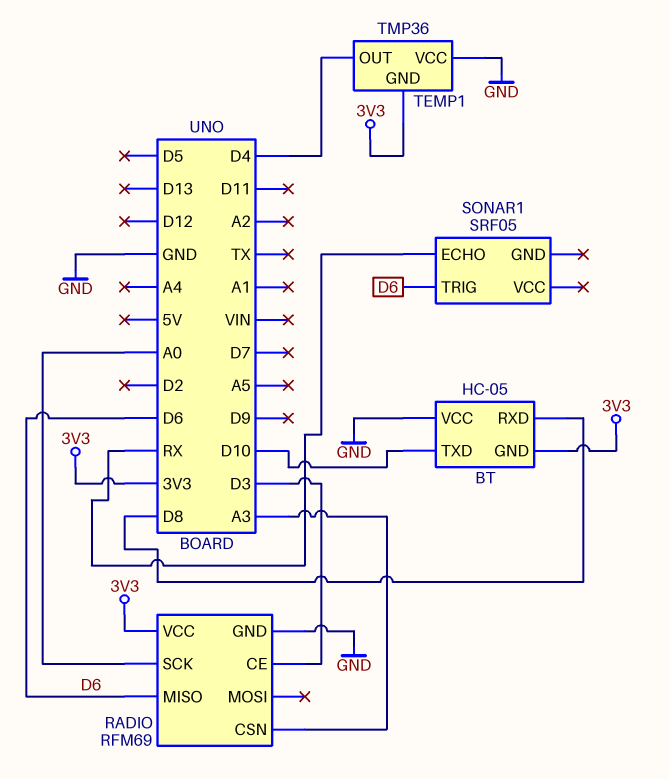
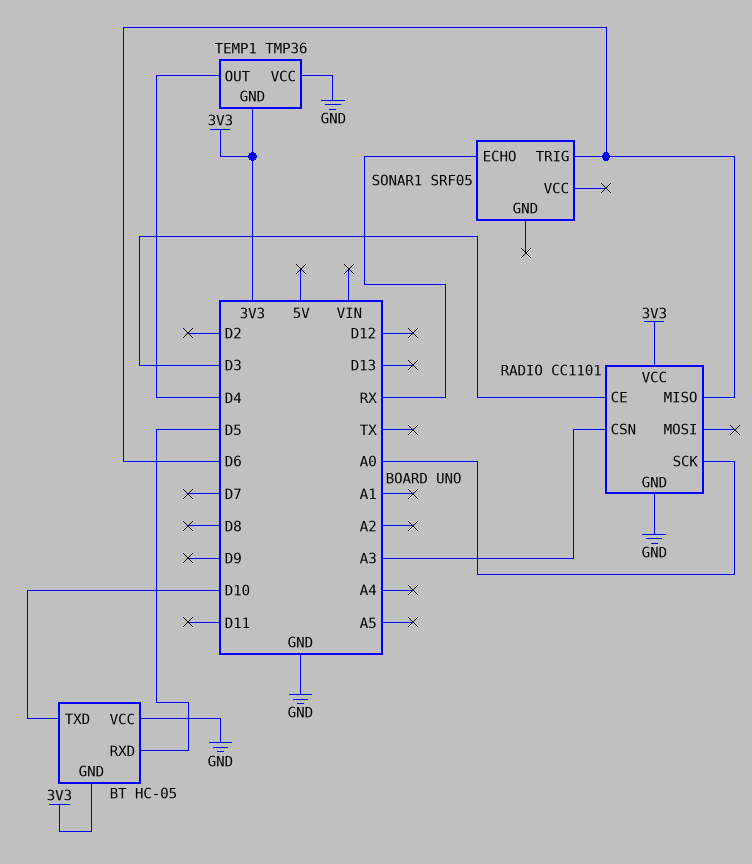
BT pin RXD: D8 -> D5
RADIO: RFM69 -> CC1101

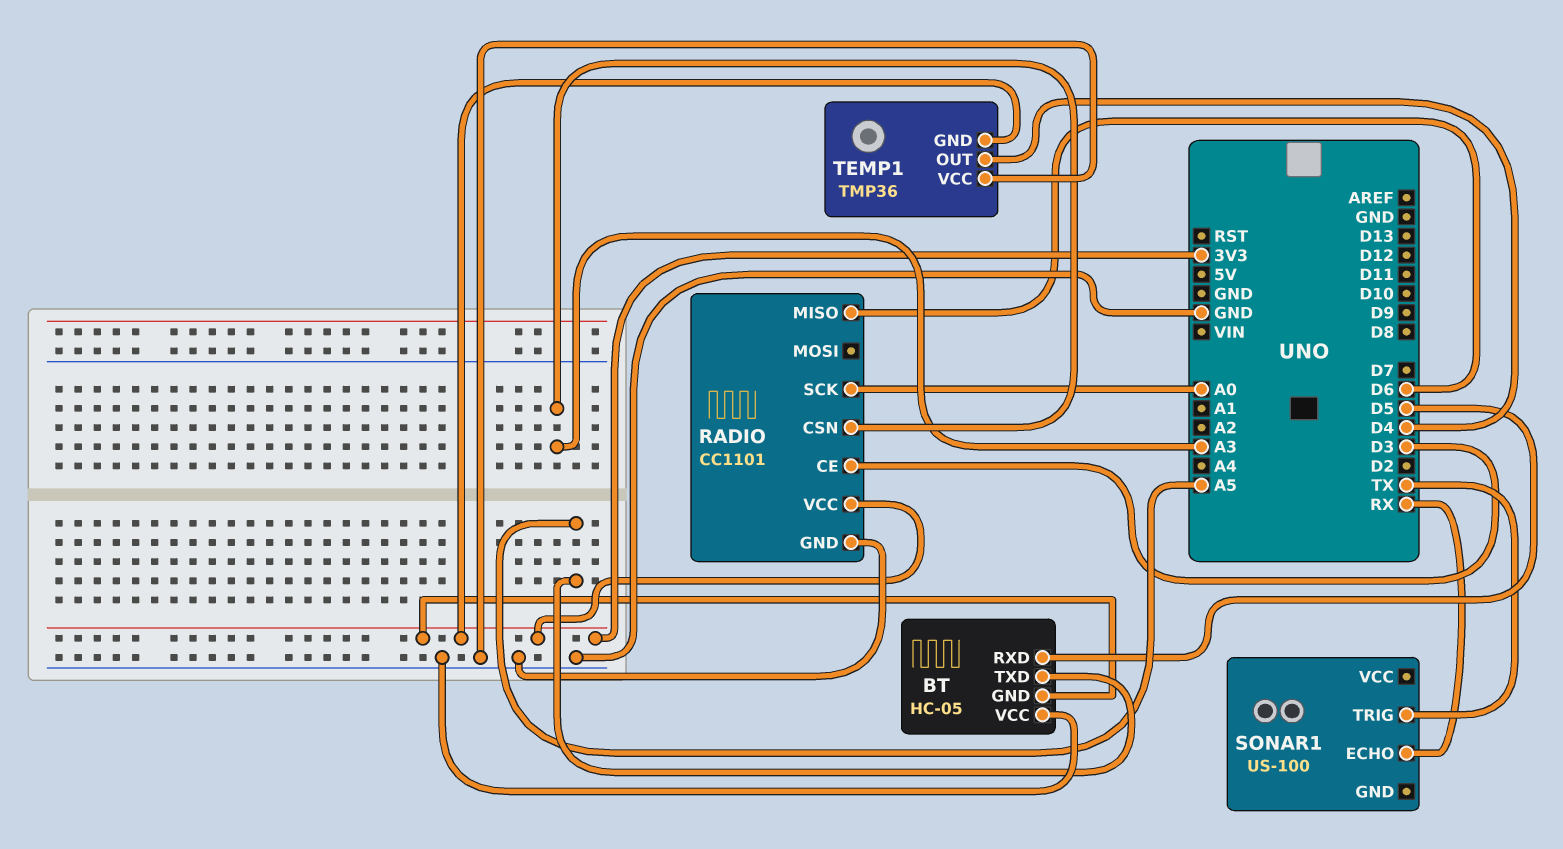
BT pin TXD: D10 -> A5
SONAR1: SRF05 -> US-100
SONAR1 pin TRIG: D6 -> TX

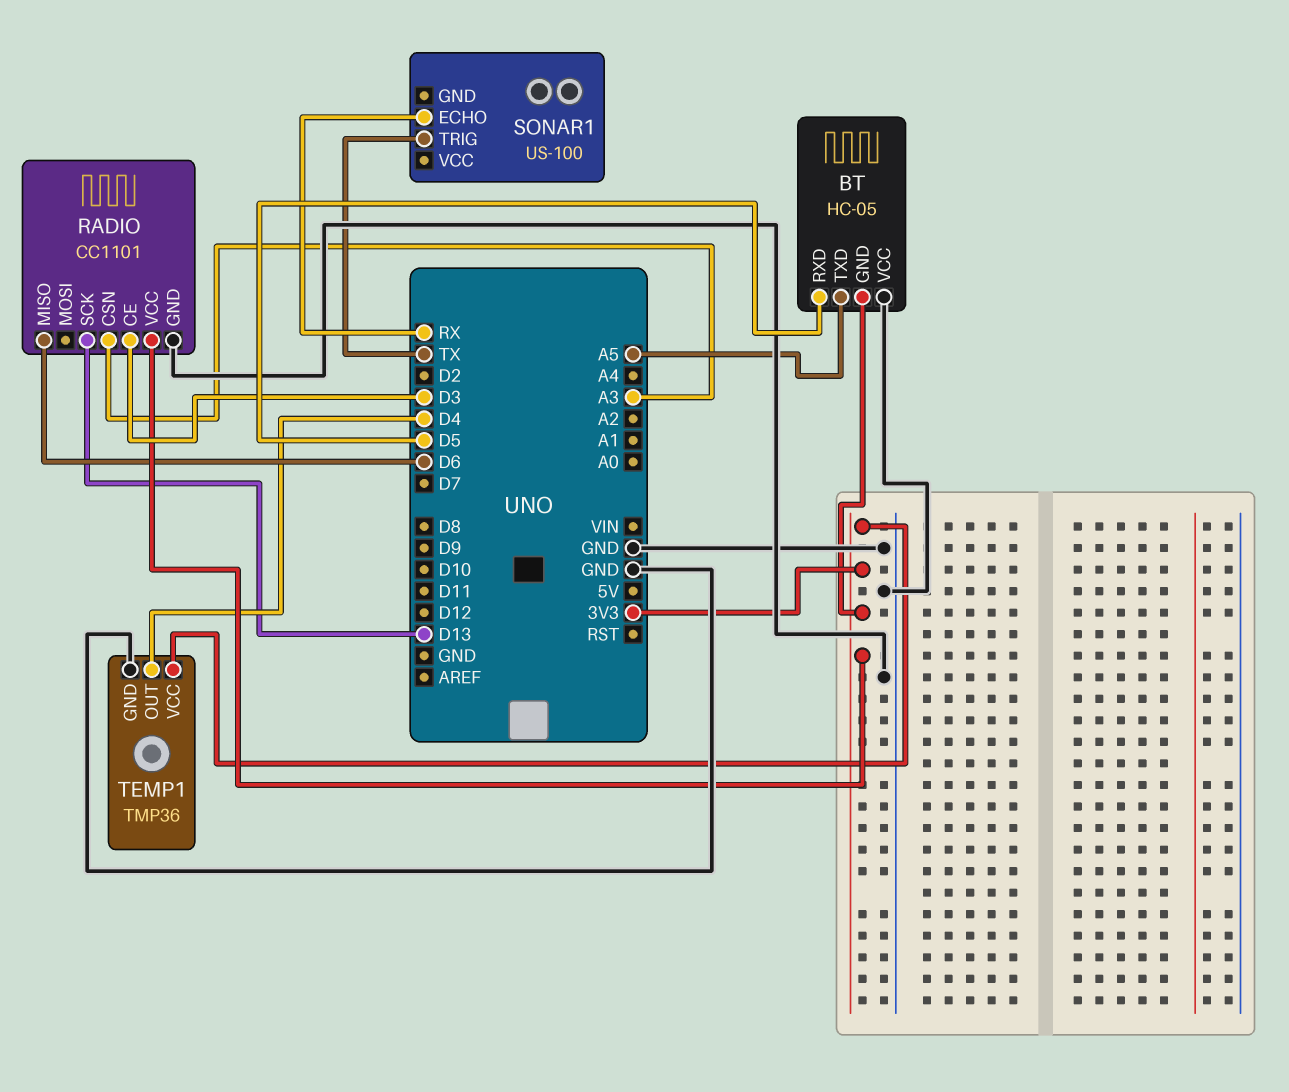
RADIO pin SCK: A0 -> D13
TEMP1 pin GND: 3V3 -> GND
TEMP1 pin VCC: GND -> 3V3

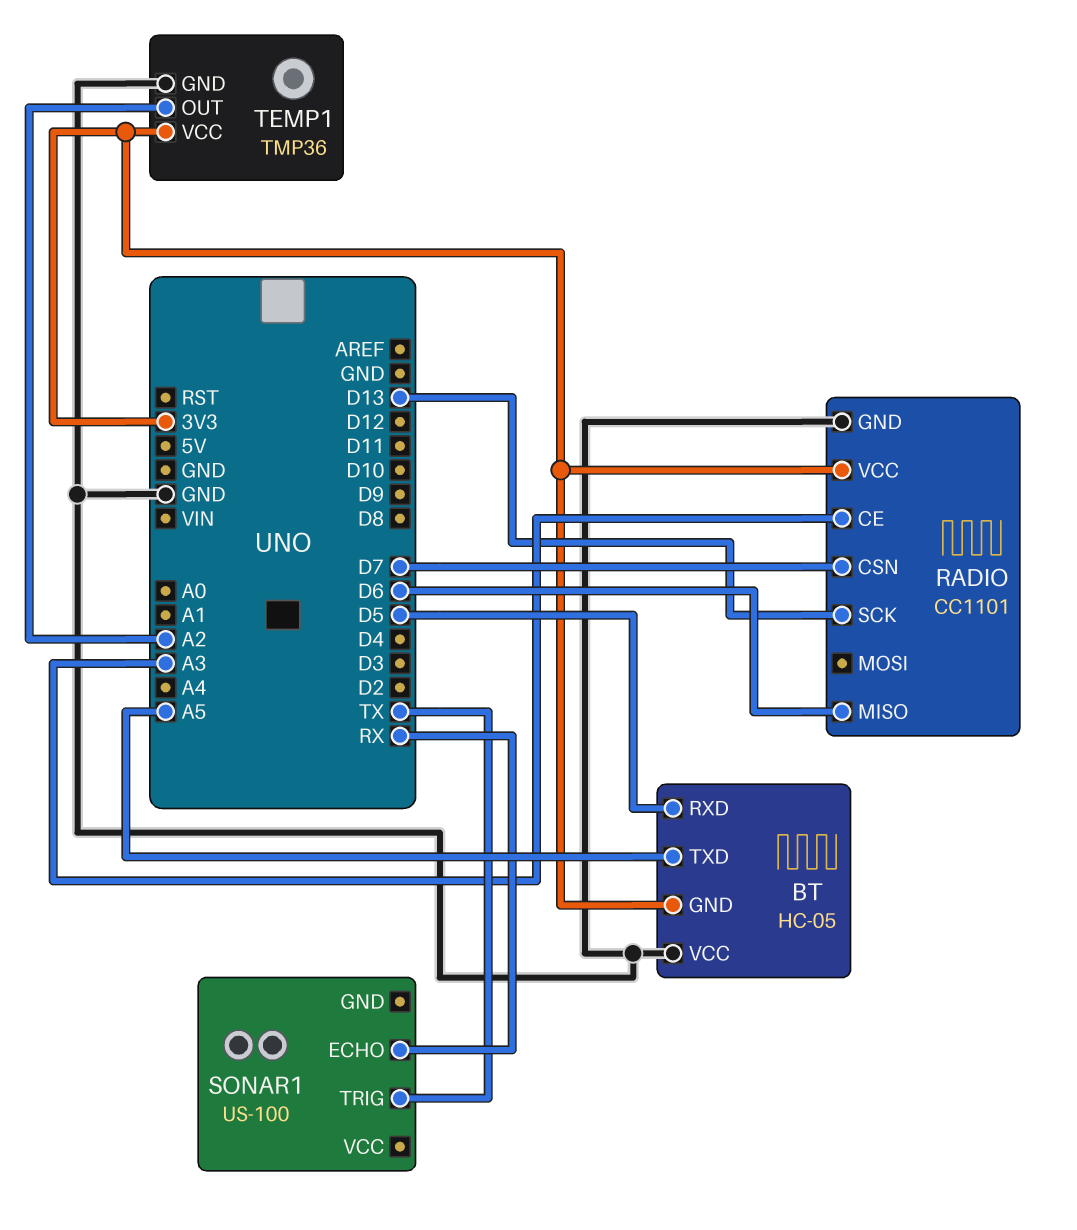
RADIO pin CE: D3 -> A3
RADIO pin CSN: A3 -> D7
TEMP1 pin OUT: D4 -> A2

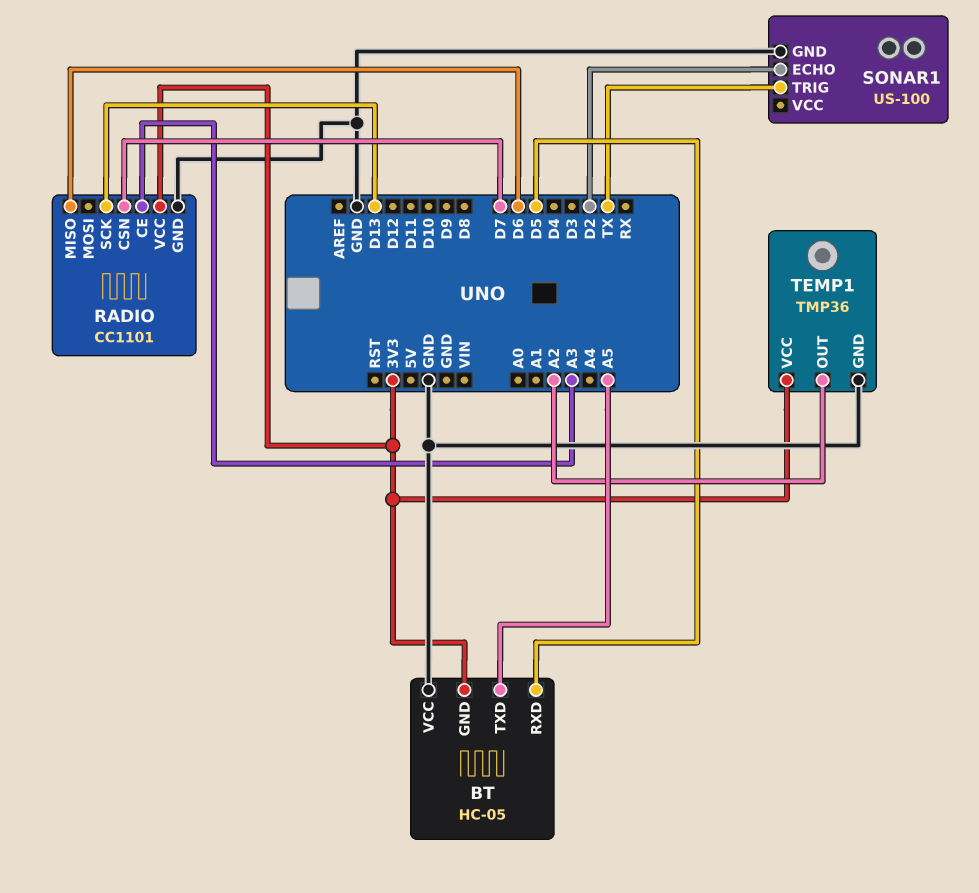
SONAR1 pin ECHO: RX -> D2
SONAR1 pin GND: none -> GND

